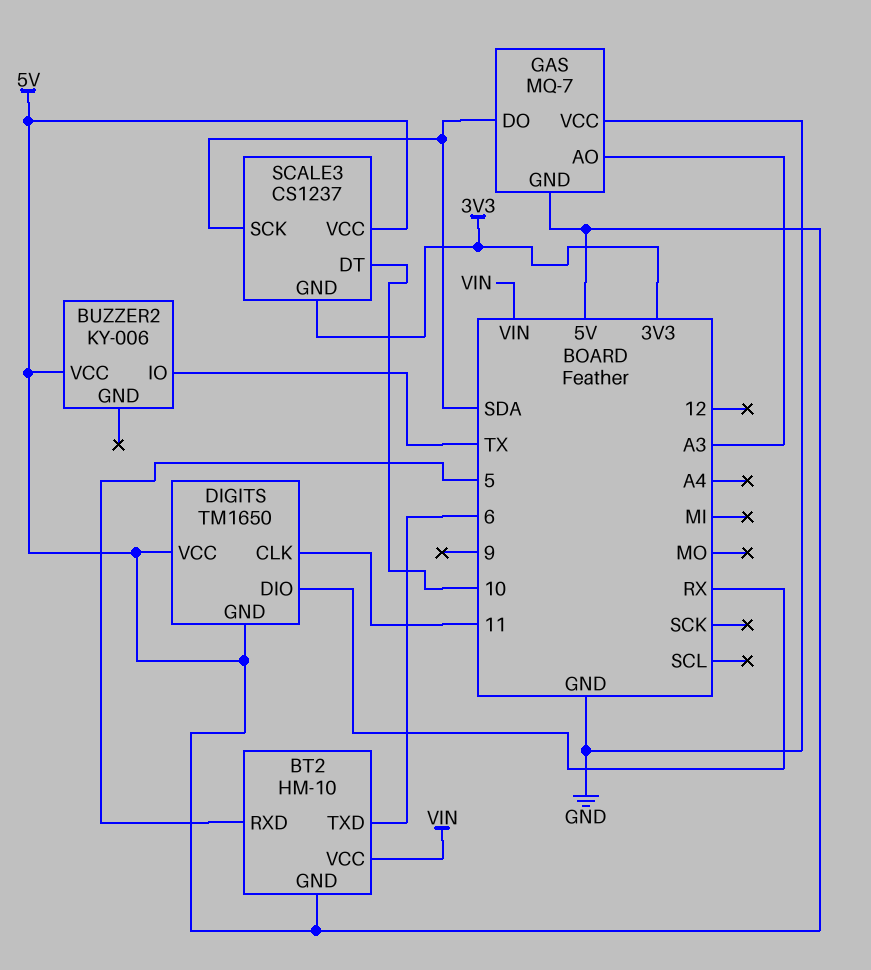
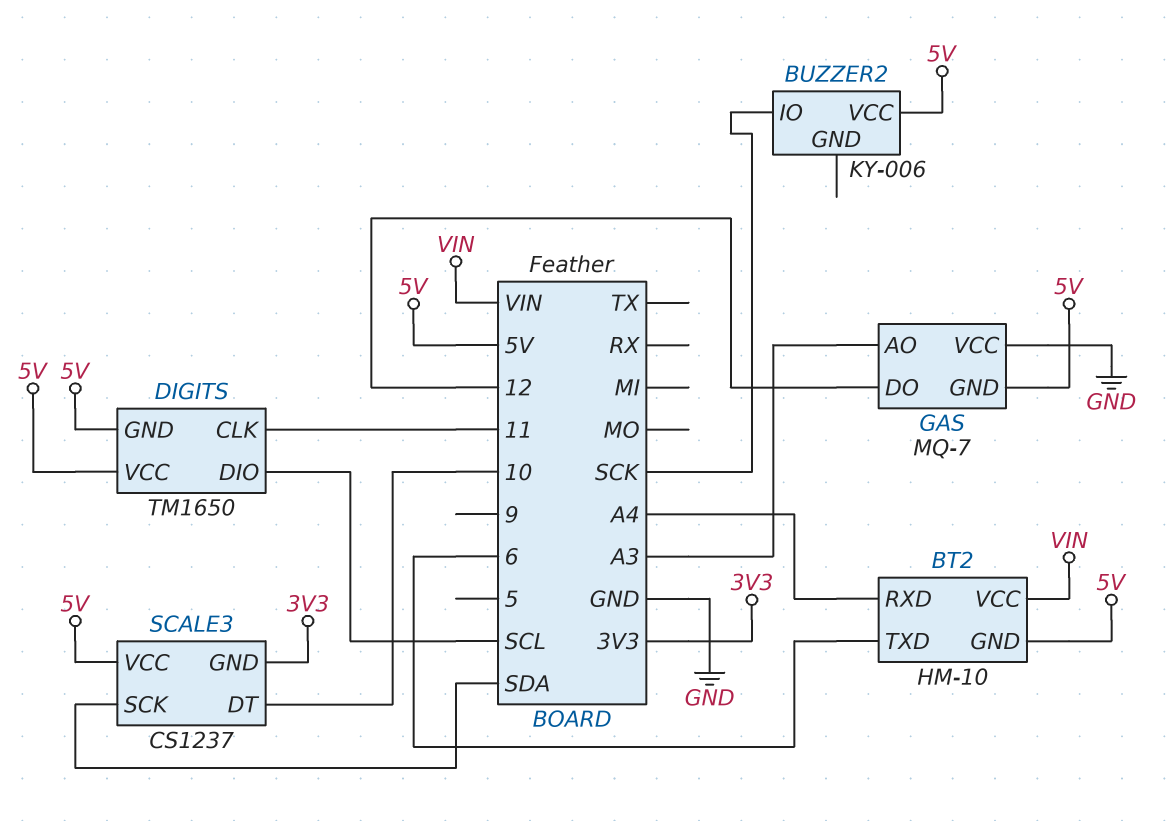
BT2 pin RXD: 5 -> A4
BUZZER2 pin IO: TX -> SCK
DIGITS pin DIO: RX -> SCL
GAS pin DO: SDA -> 12

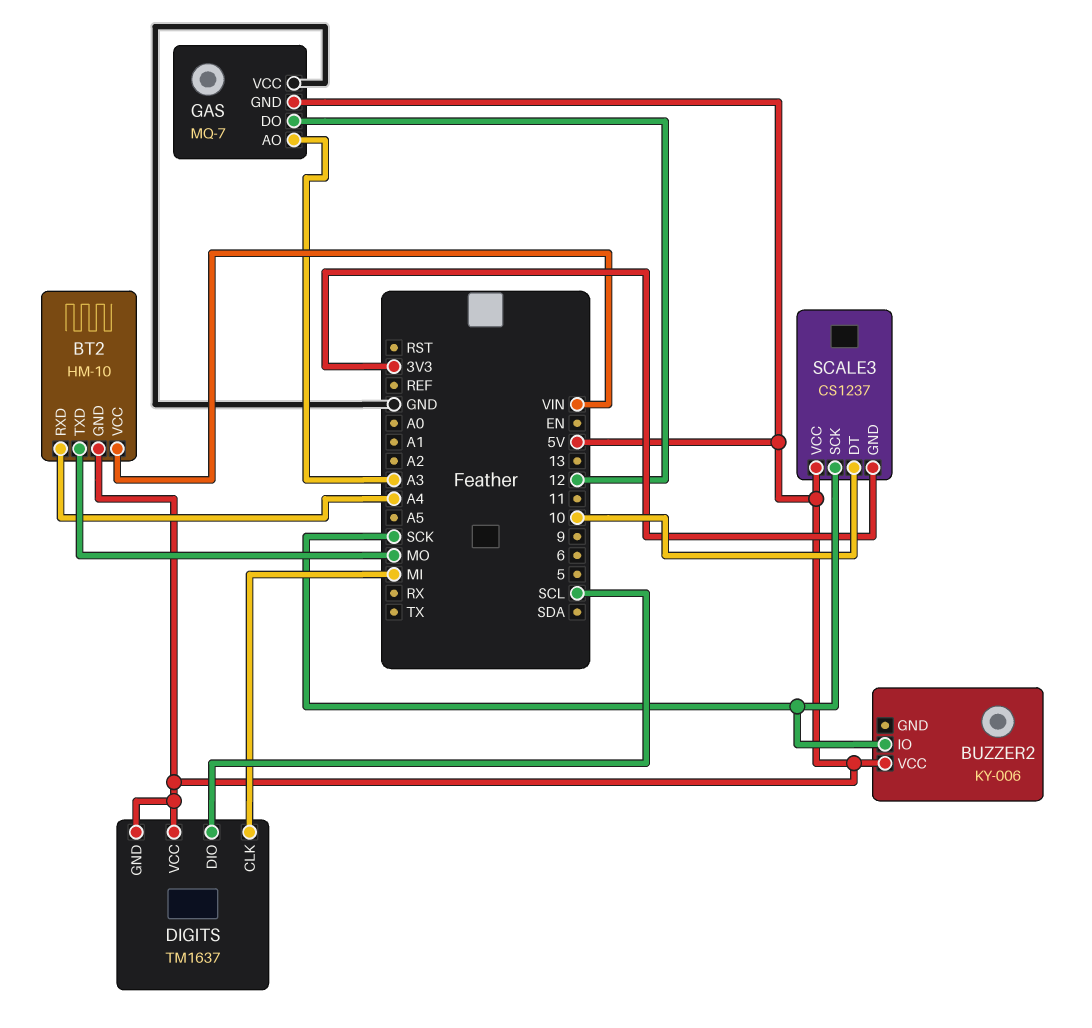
BT2 pin TXD: 6 -> MO
DIGITS: TM1650 -> TM1637
DIGITS pin CLK: 11 -> MI
SCALE3 pin SCK: SDA -> SCK

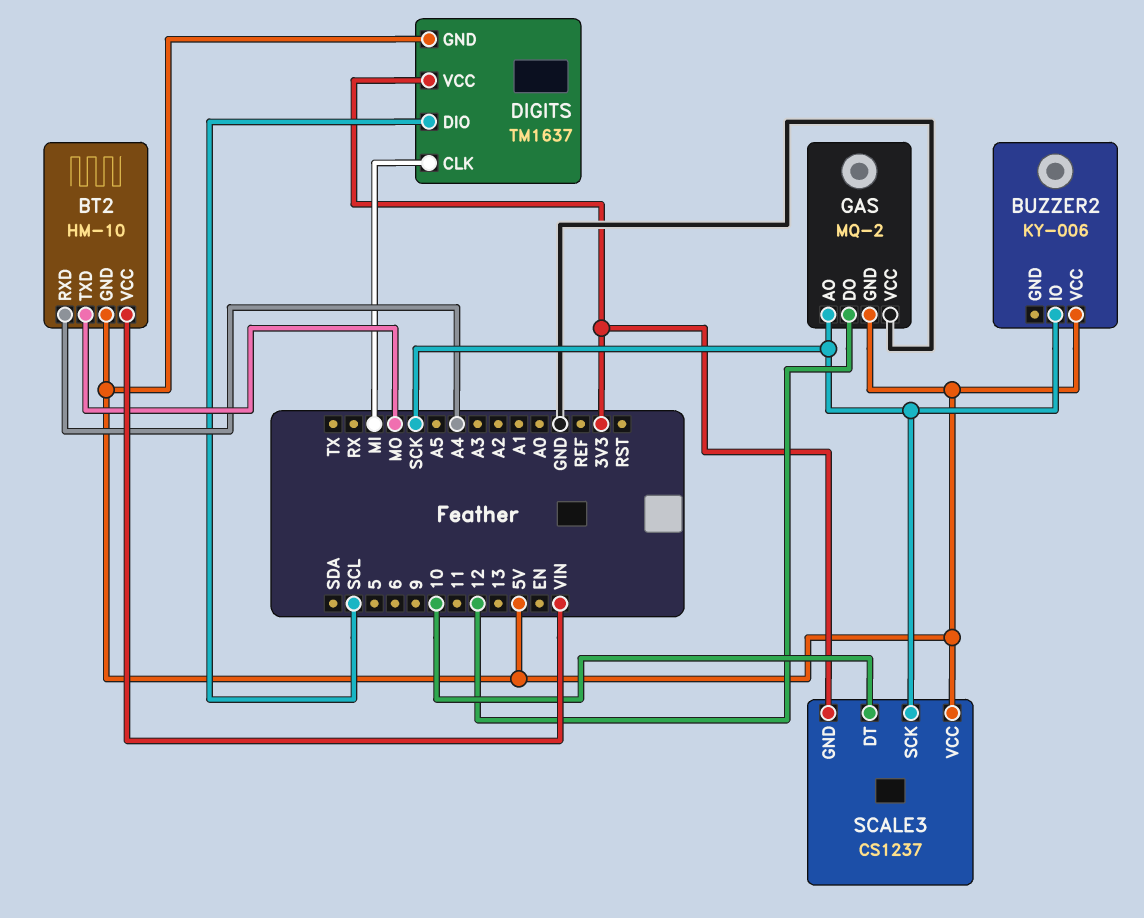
DIGITS pin VCC: 5V -> 3V3
GAS: MQ-7 -> MQ-2
GAS pin AO: A3 -> SCK

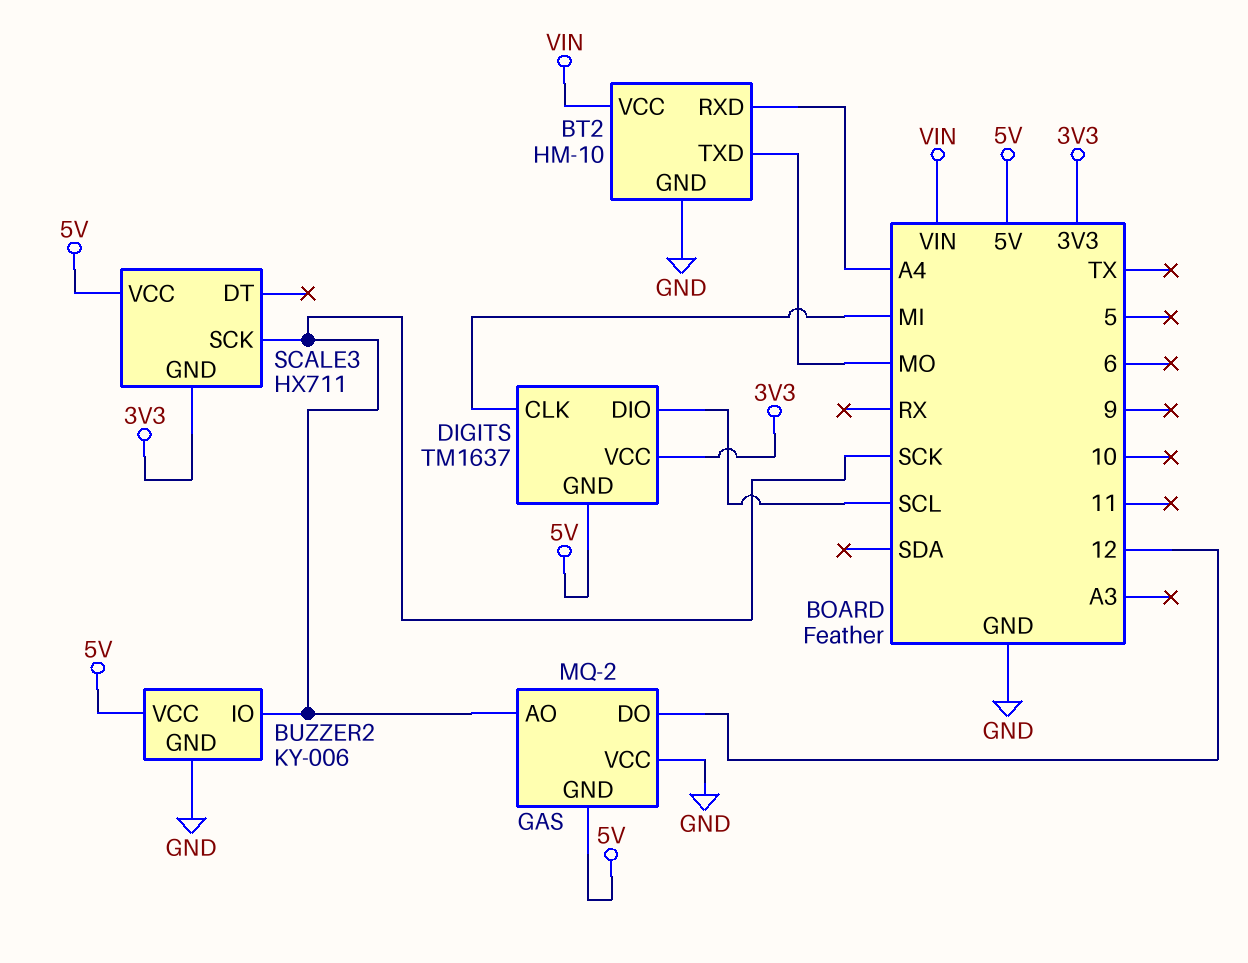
BT2 pin GND: 5V -> GND
BUZZER2 pin GND: none -> GND
SCALE3: CS1237 -> HX711
SCALE3 pin DT: 10 -> none

